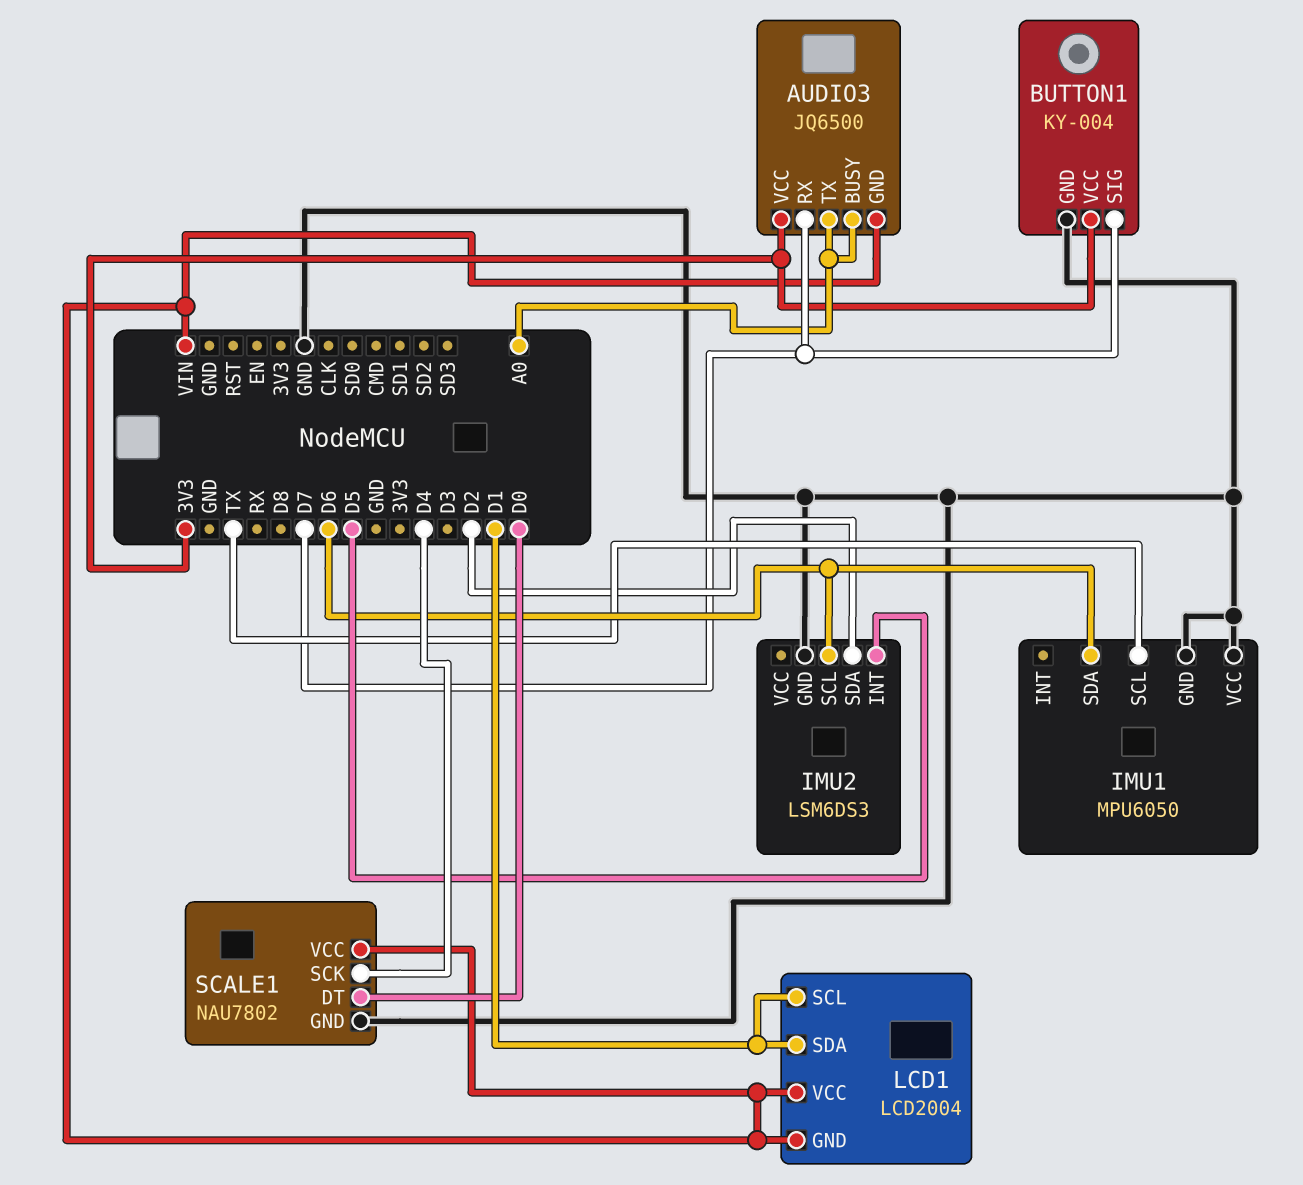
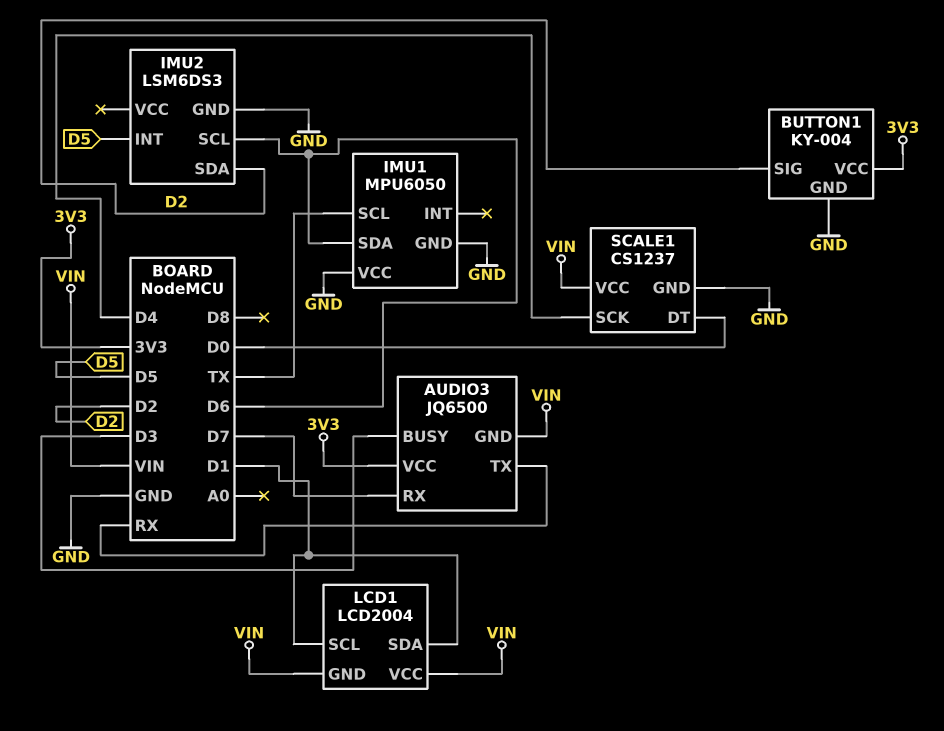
AUDIO3 pin BUSY: A0 -> D3
AUDIO3 pin TX: A0 -> RX
BUTTON1 pin SIG: D7 -> D2
SCALE1: NAU7802 -> CS1237

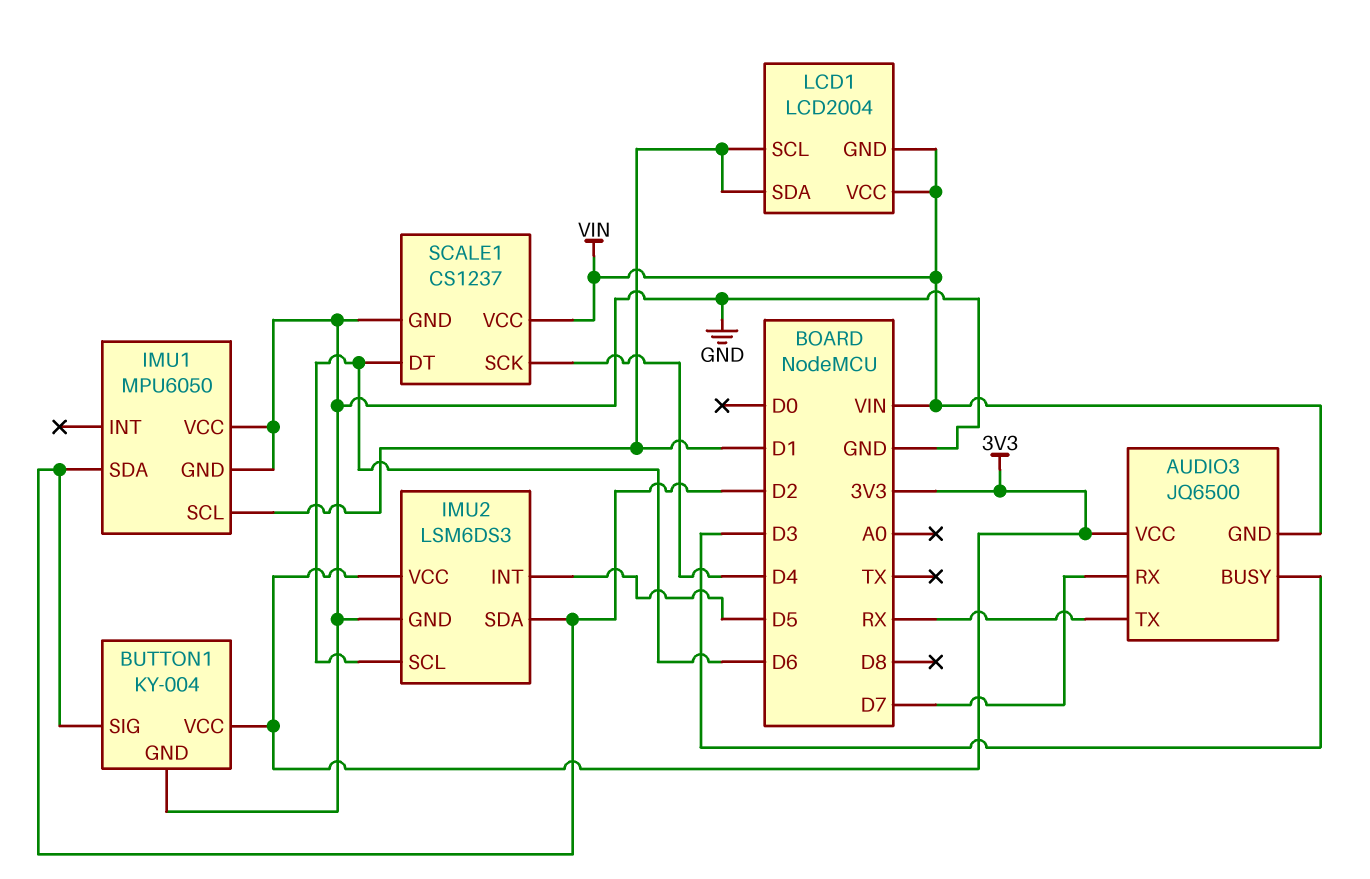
IMU1 pin SCL: TX -> D1
IMU1 pin SDA: D6 -> D2
IMU2 pin VCC: none -> 3V3
SCALE1 pin DT: D0 -> D6

